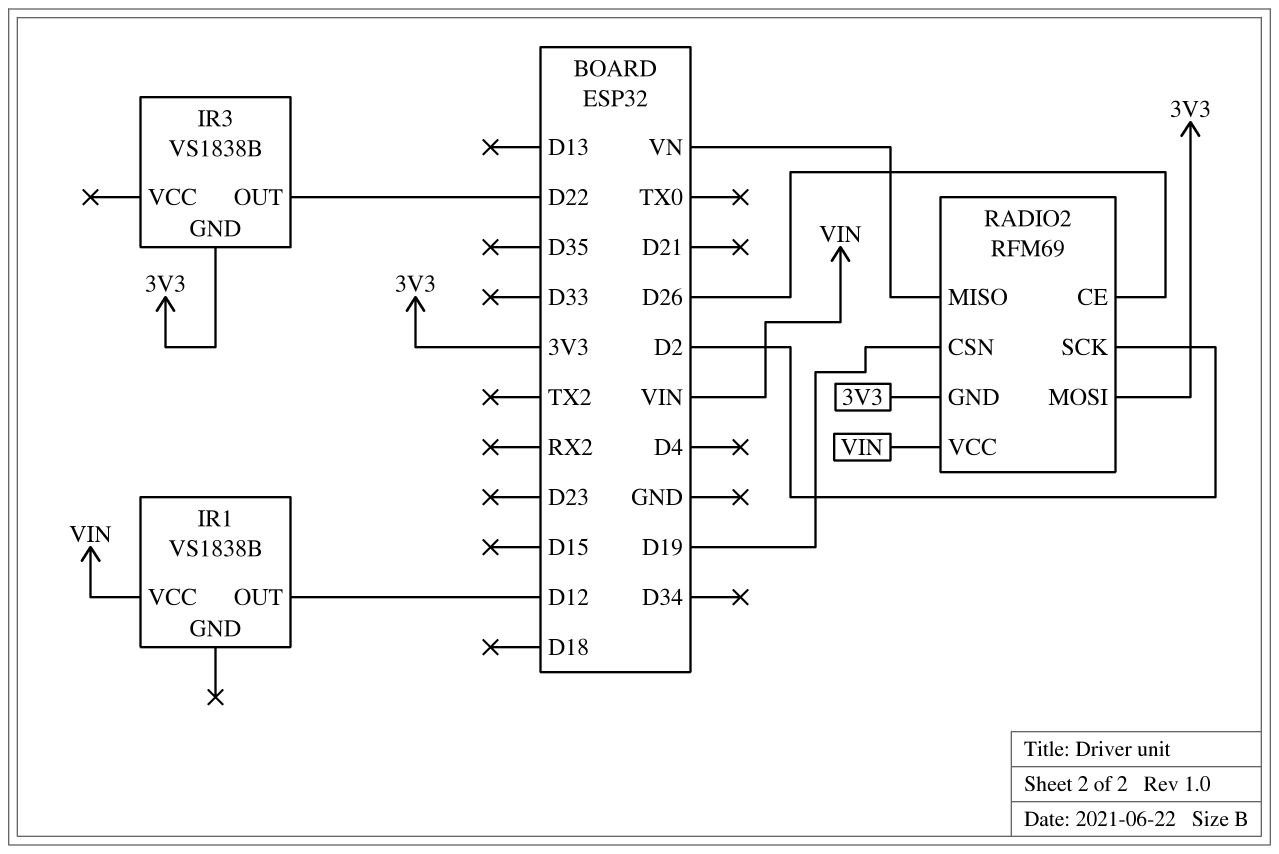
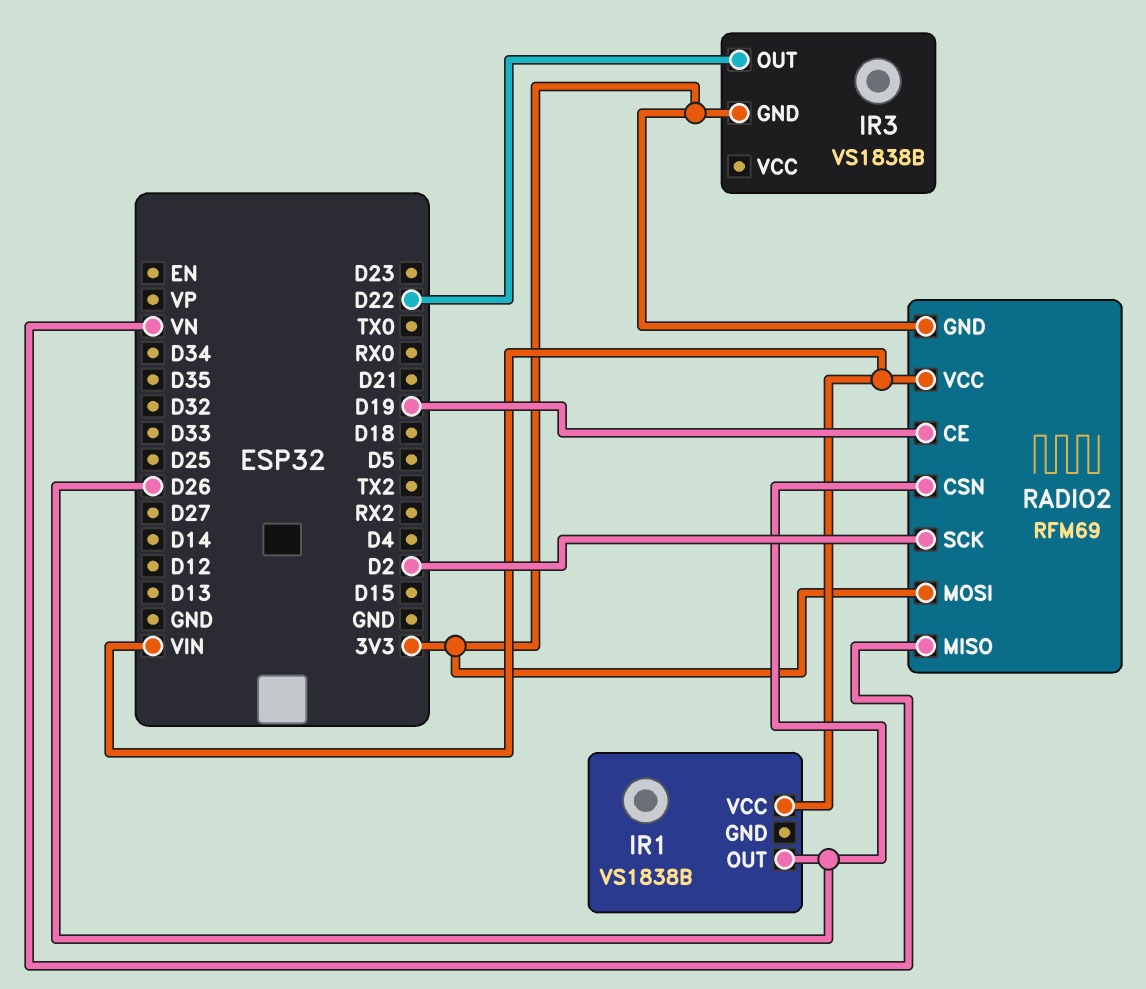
IR1 pin OUT: D12 -> D26
RADIO2 pin CE: D26 -> D19
RADIO2 pin CSN: D19 -> D26

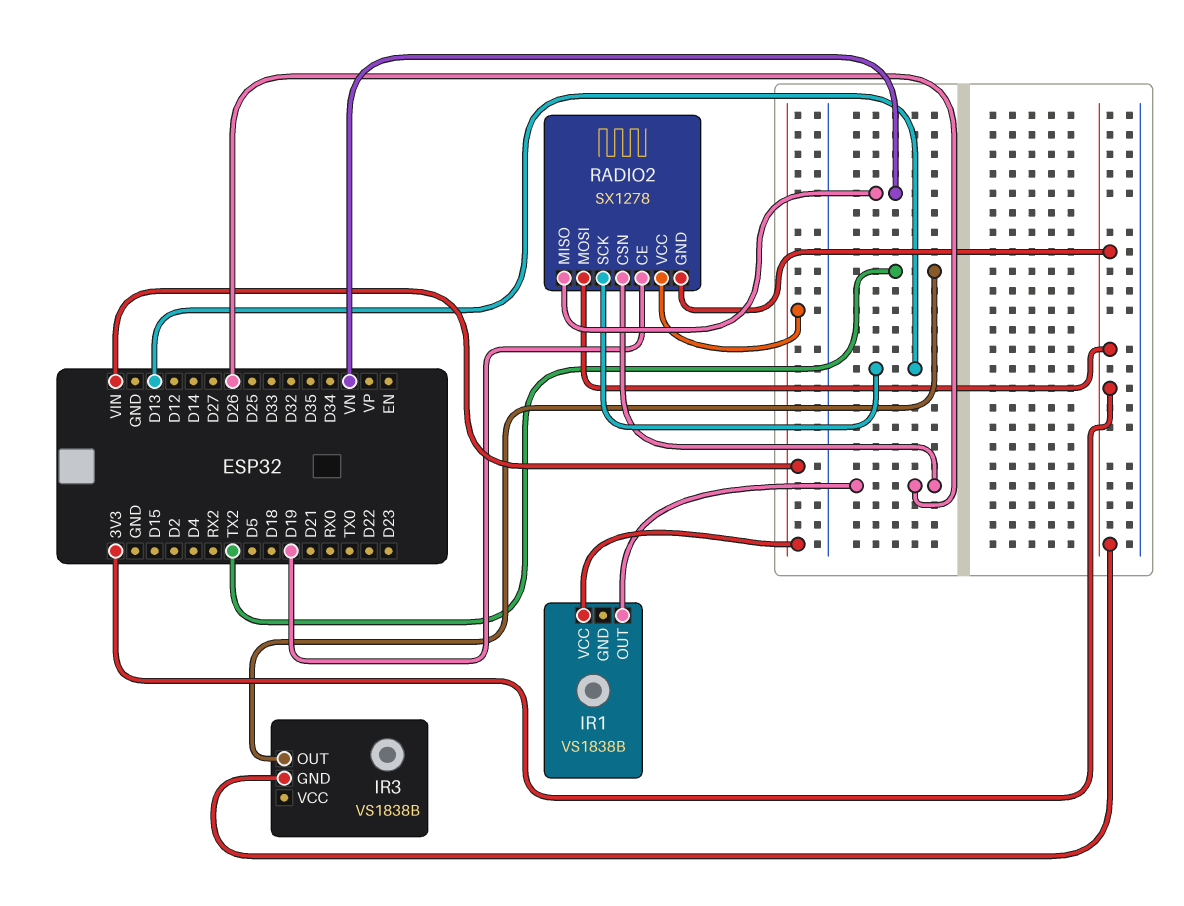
IR3 pin OUT: D22 -> TX2
RADIO2: RFM69 -> SX1278
RADIO2 pin SCK: D2 -> D13

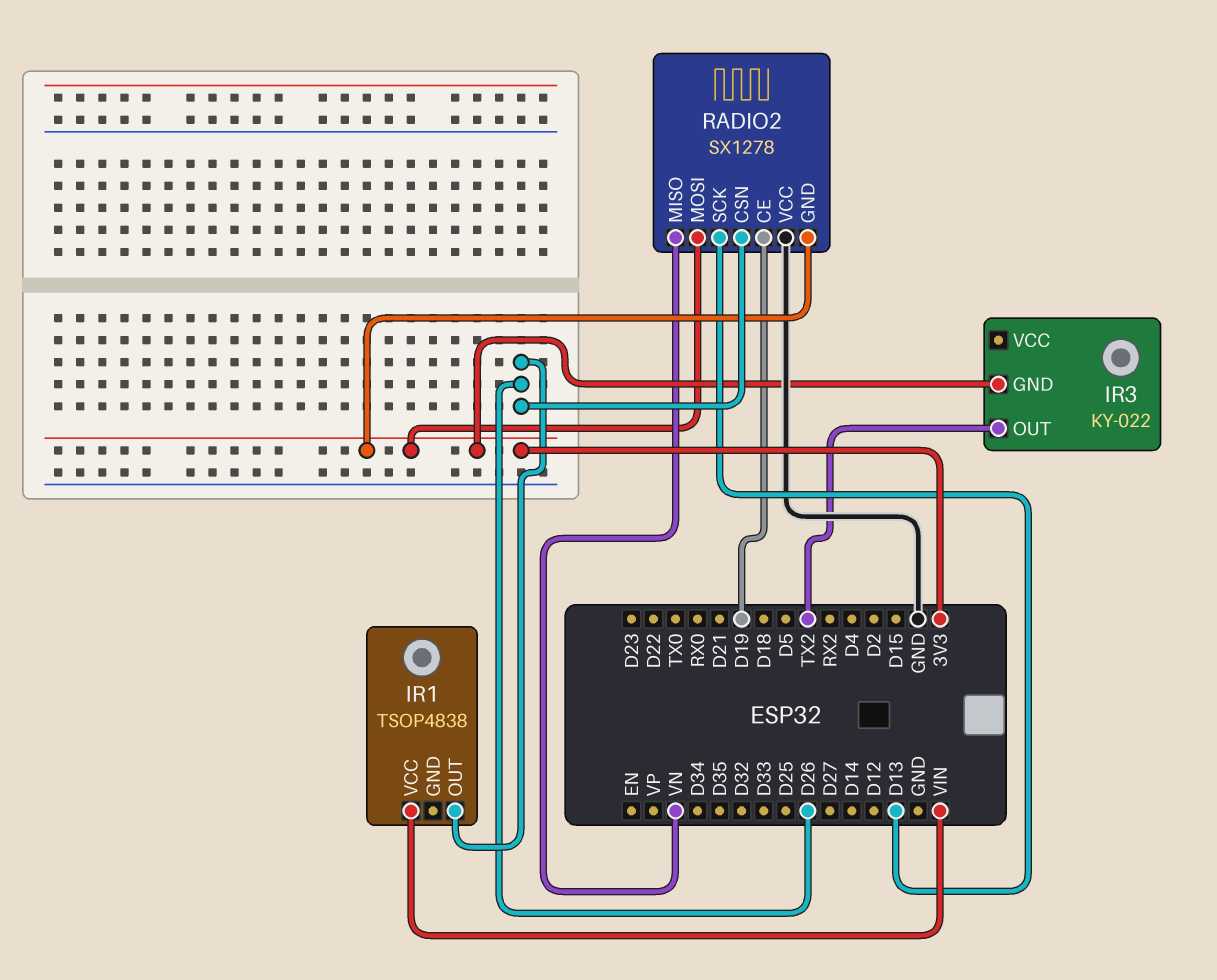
IR1: VS1838B -> TSOP4838
IR3: VS1838B -> KY-022
RADIO2 pin VCC: VIN -> GND

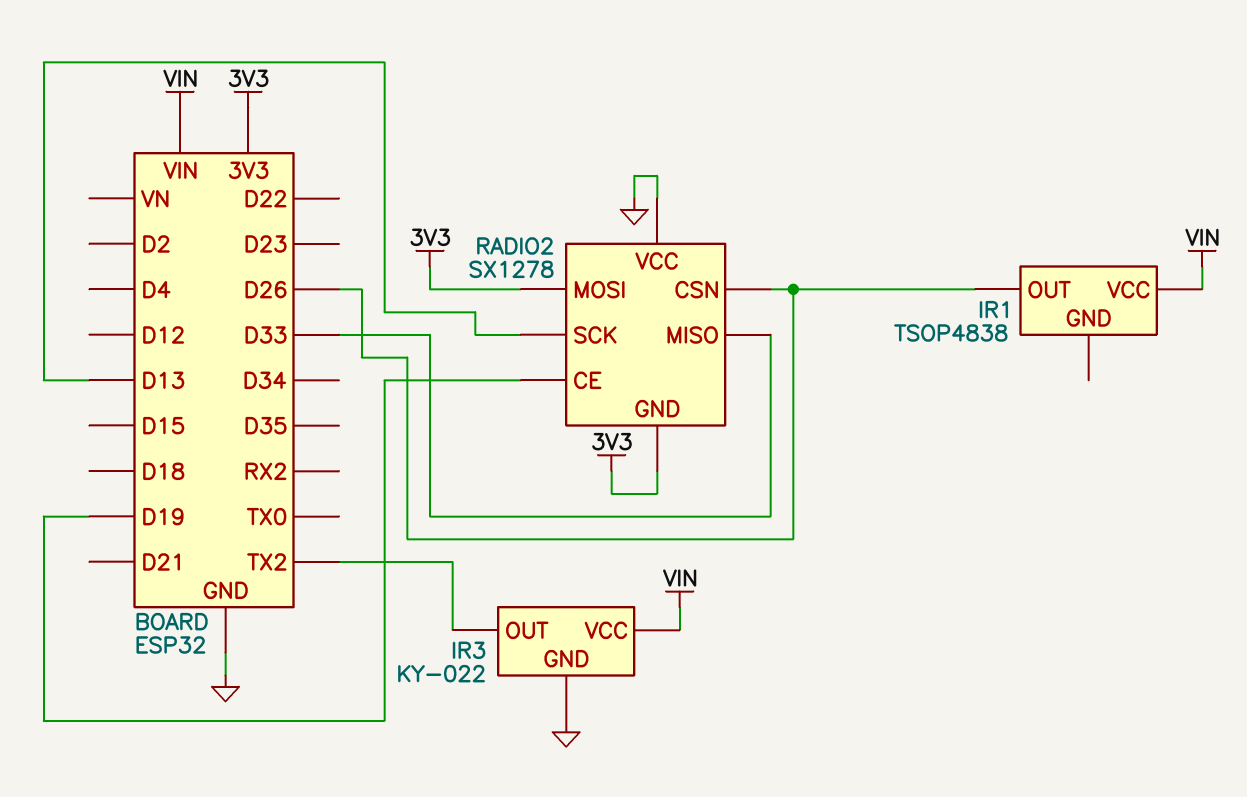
IR3 pin GND: 3V3 -> GND
IR3 pin VCC: none -> VIN
RADIO2 pin MISO: VN -> D33

